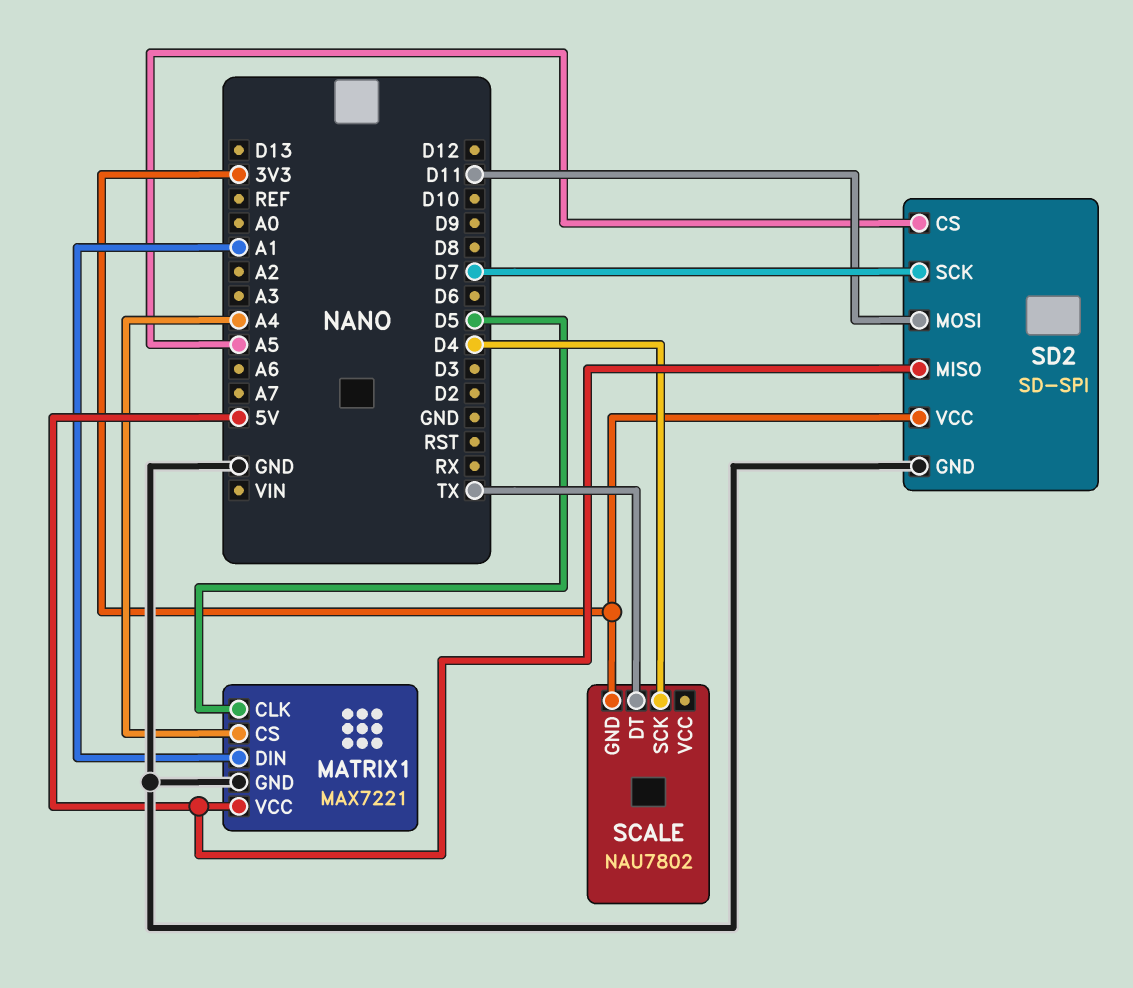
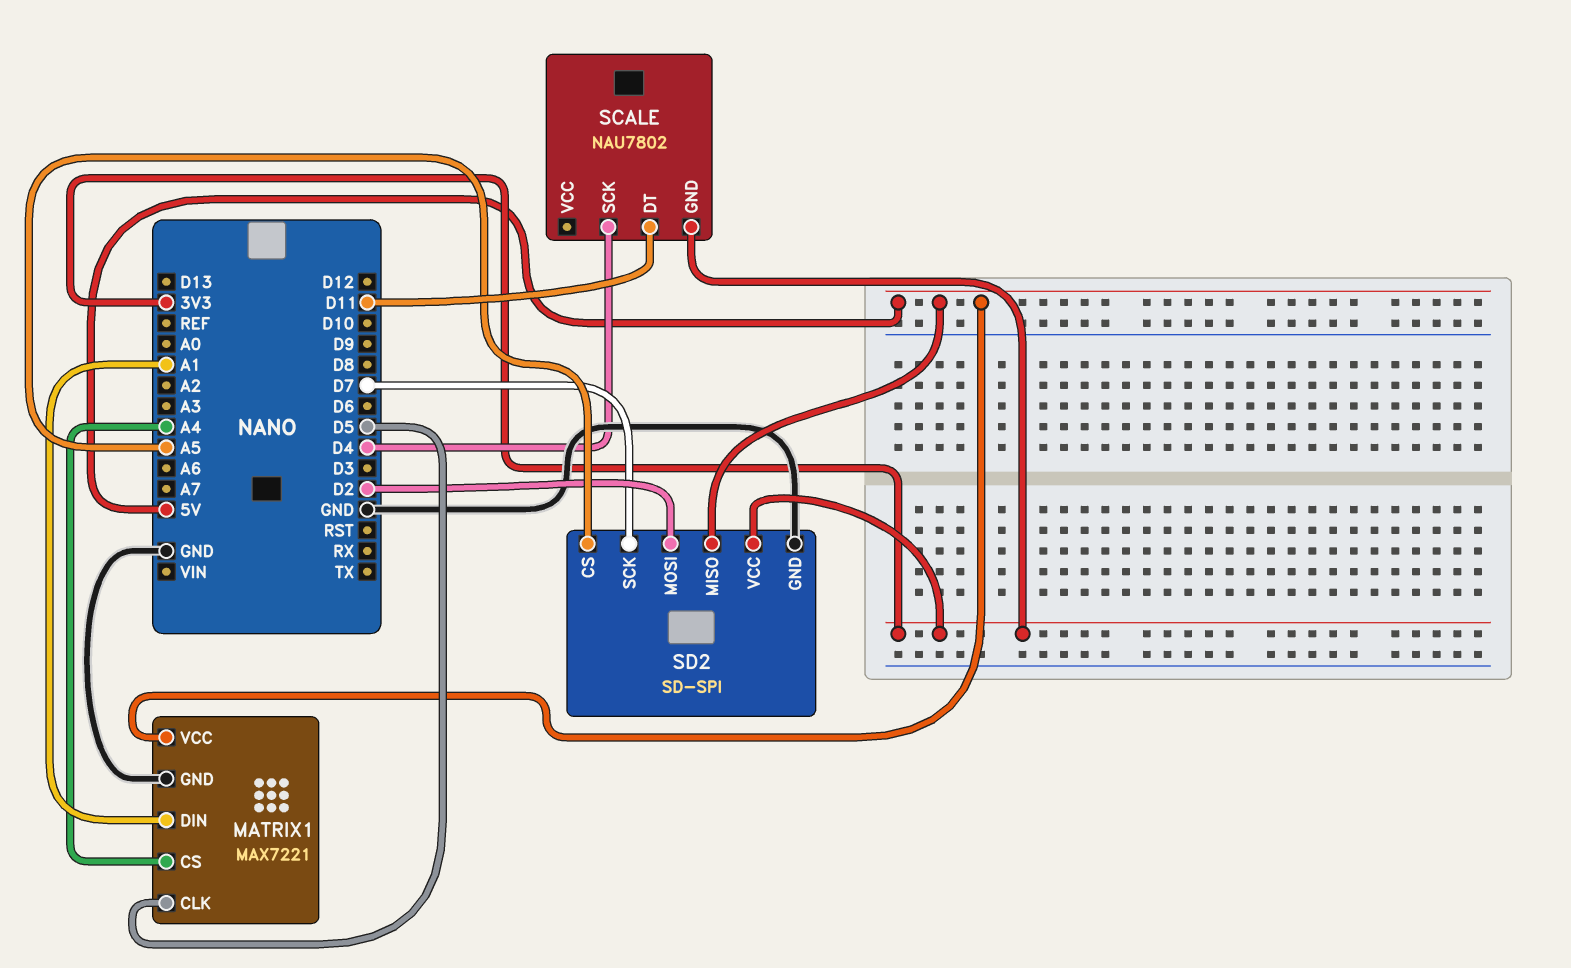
SCALE pin DT: TX -> D11
SD2 pin MOSI: D11 -> D2

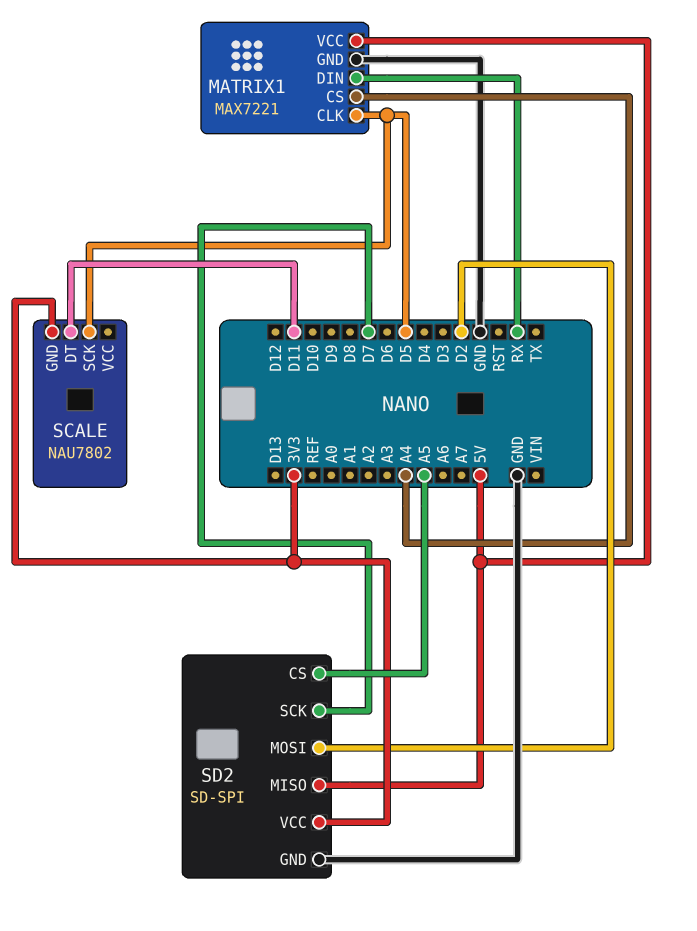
MATRIX1 pin DIN: A1 -> RX
SCALE pin SCK: D4 -> D5

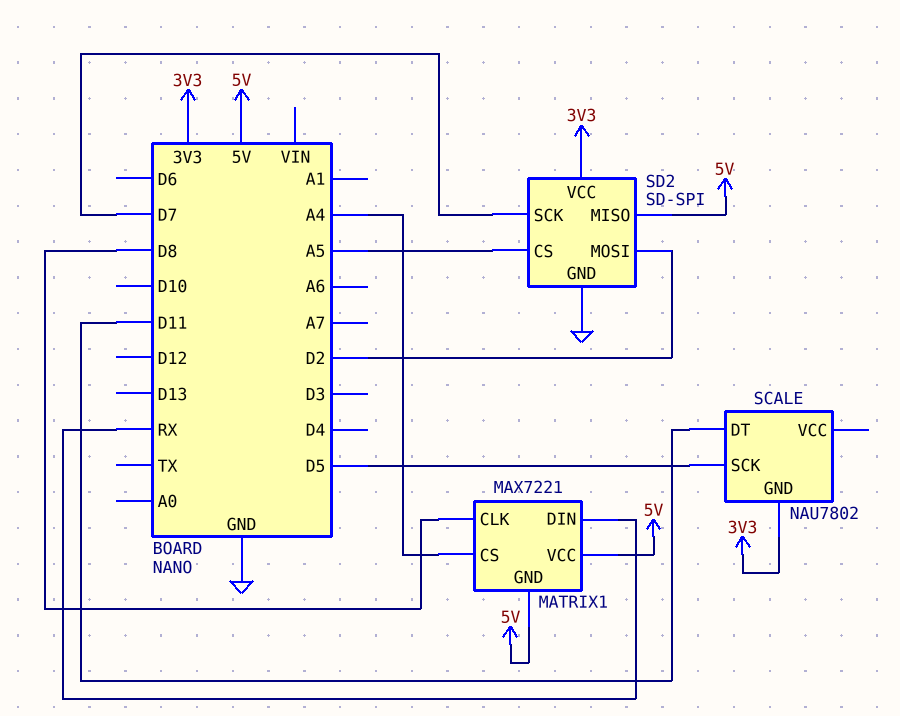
MATRIX1 pin CLK: D5 -> D8
MATRIX1 pin GND: GND -> 5V

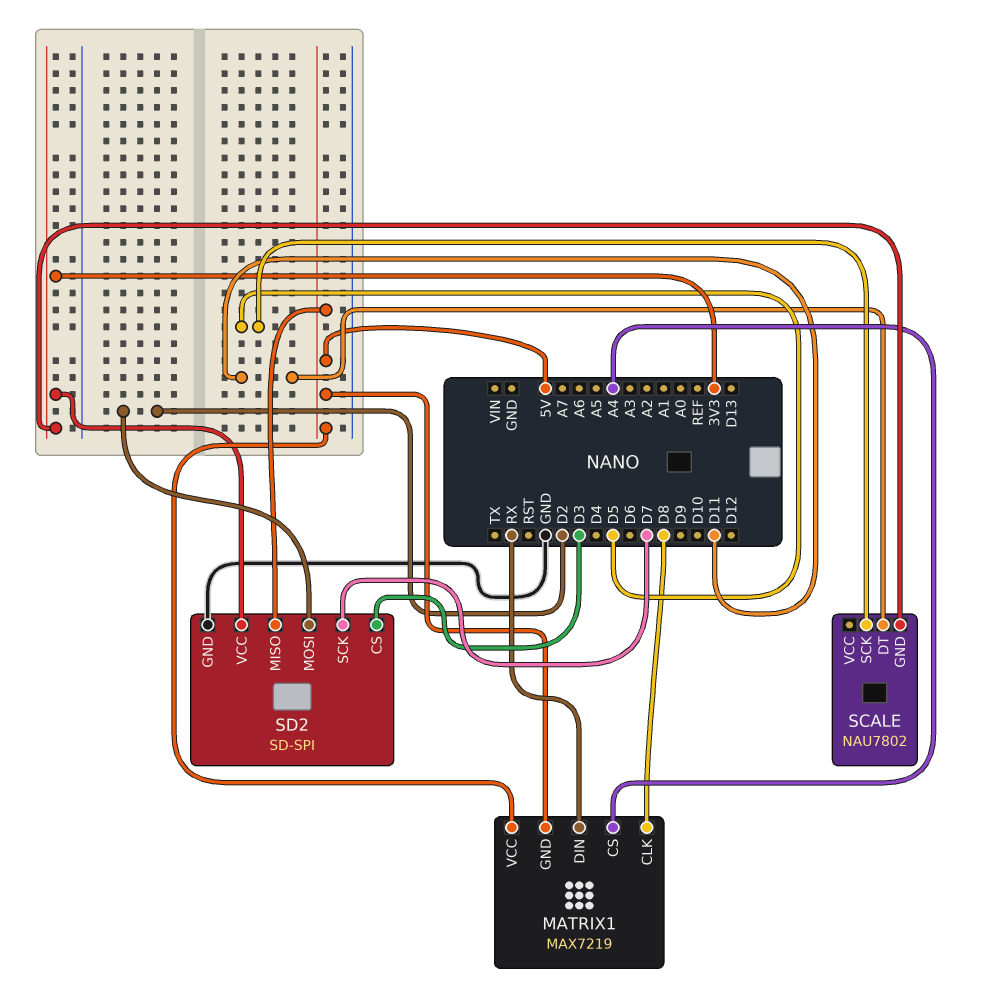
MATRIX1: MAX7221 -> MAX7219
SD2 pin CS: A5 -> D3

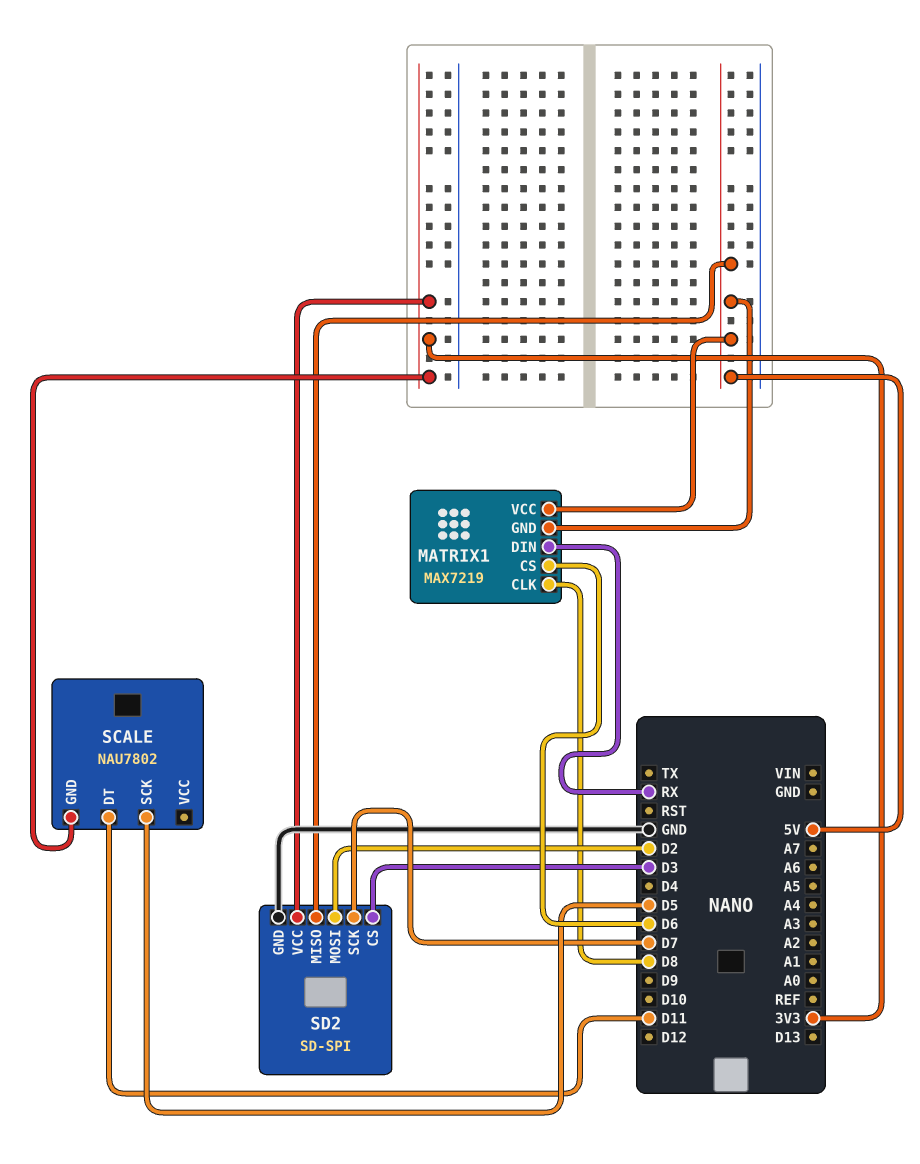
MATRIX1 pin CS: A4 -> D6

